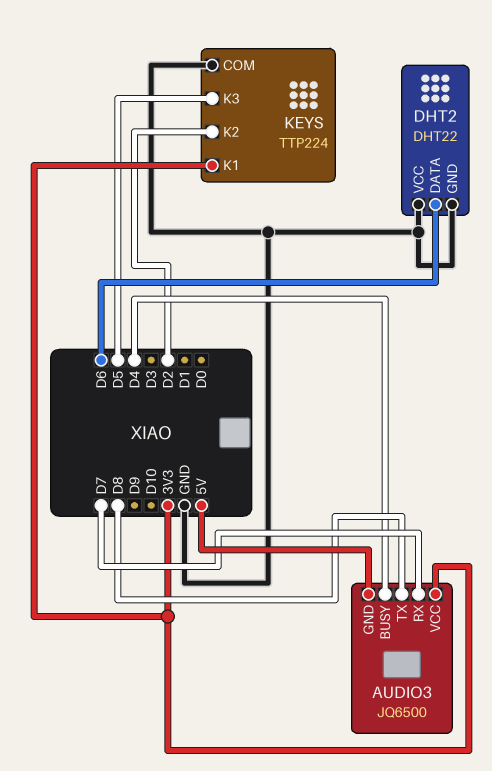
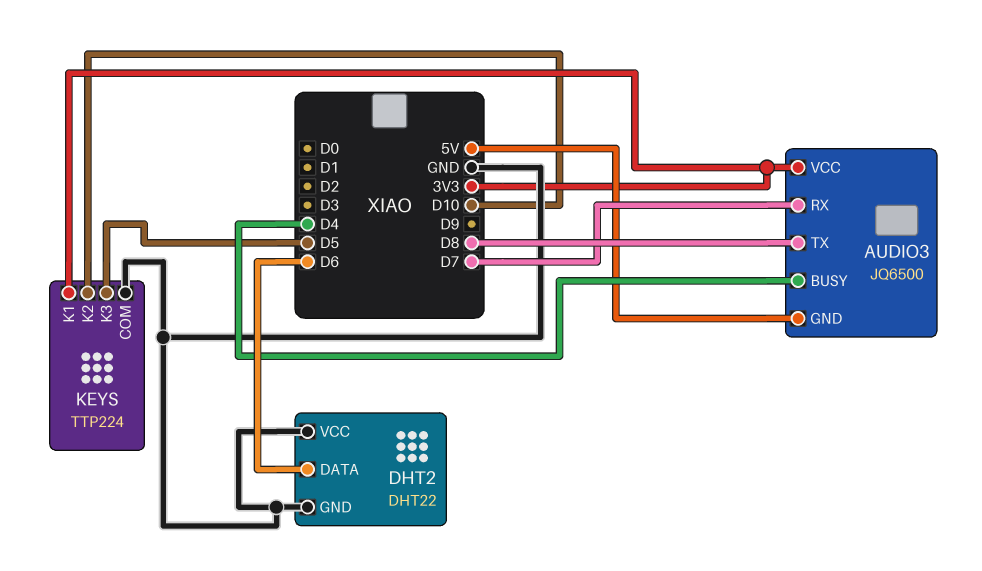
KEYS pin K2: D2 -> D10

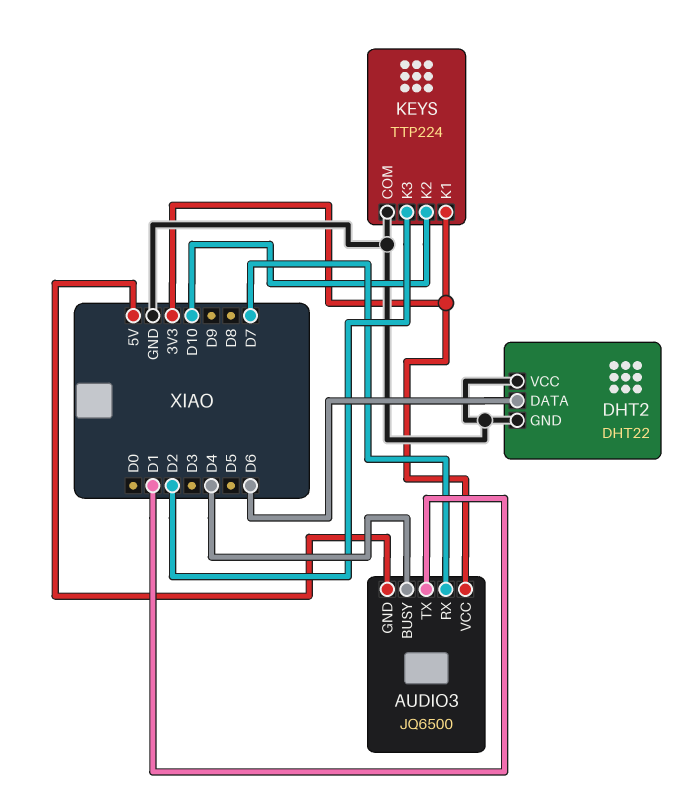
AUDIO3 pin TX: D8 -> D1
KEYS pin K3: D5 -> D2

